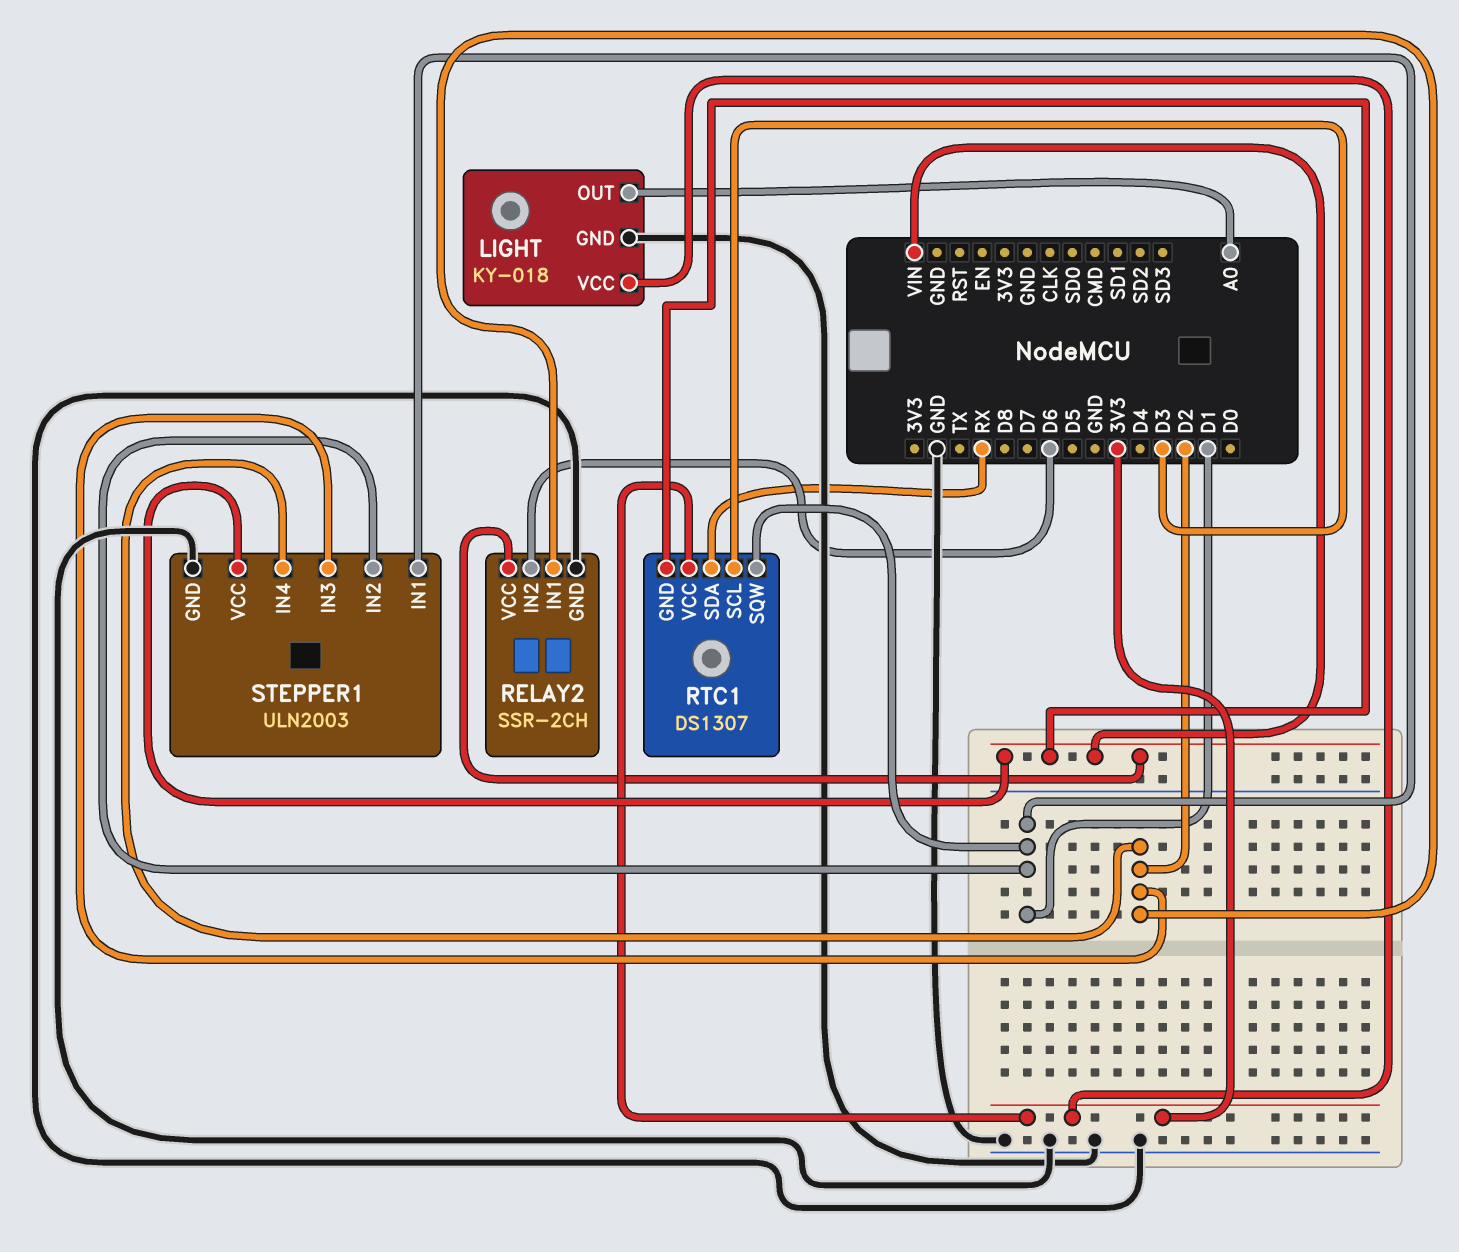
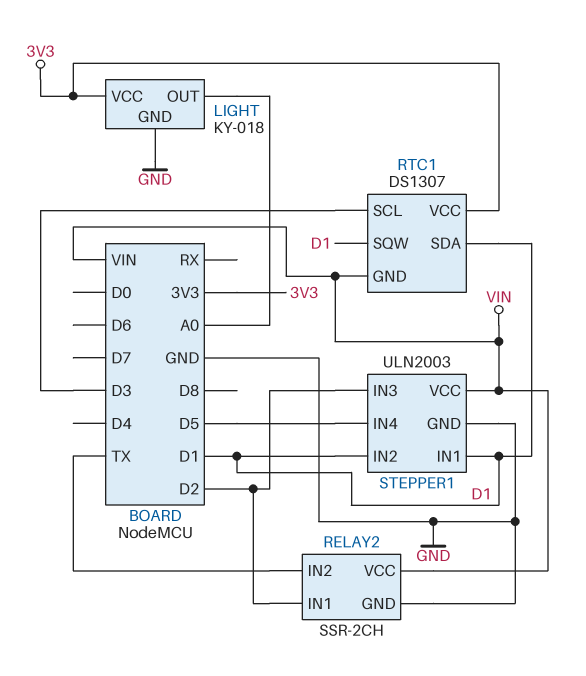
RELAY2 pin IN2: D6 -> TX
RTC1 pin SDA: RX -> D1
STEPPER1 pin IN4: D2 -> D5

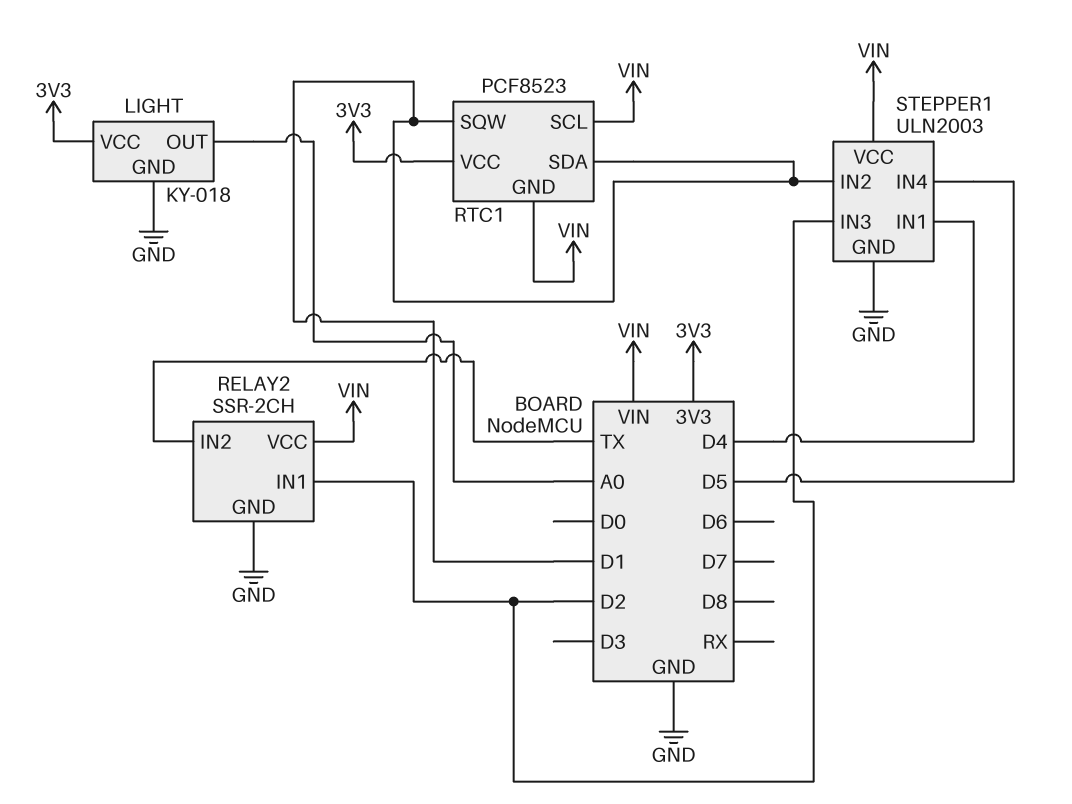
RTC1: DS1307 -> PCF8523
RTC1 pin SCL: D3 -> VIN
STEPPER1 pin IN1: D1 -> D4

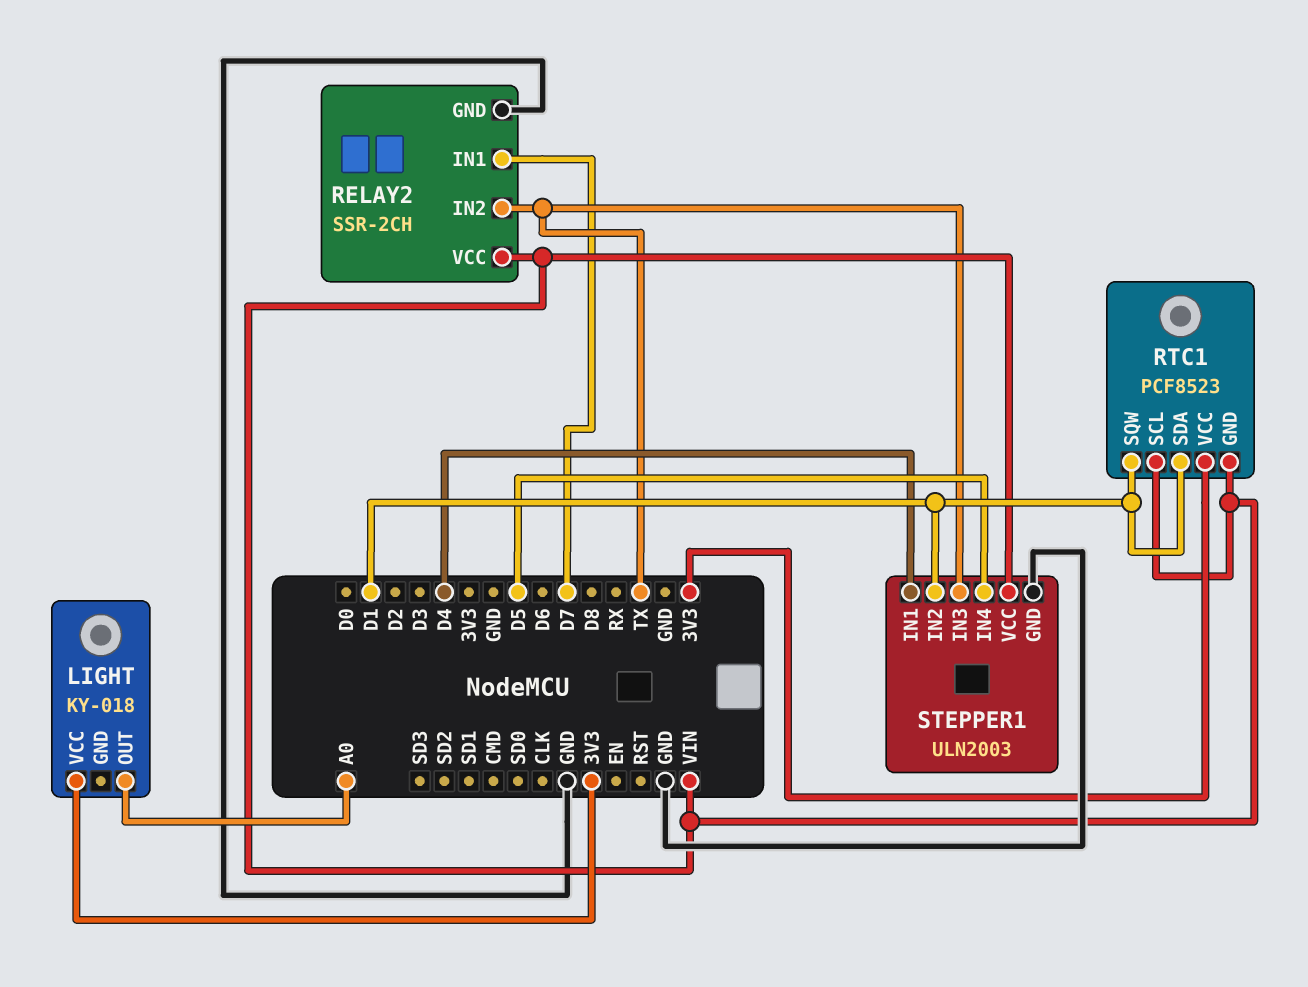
LIGHT pin GND: GND -> none
RELAY2 pin IN1: D2 -> D7
STEPPER1 pin IN3: D2 -> TX

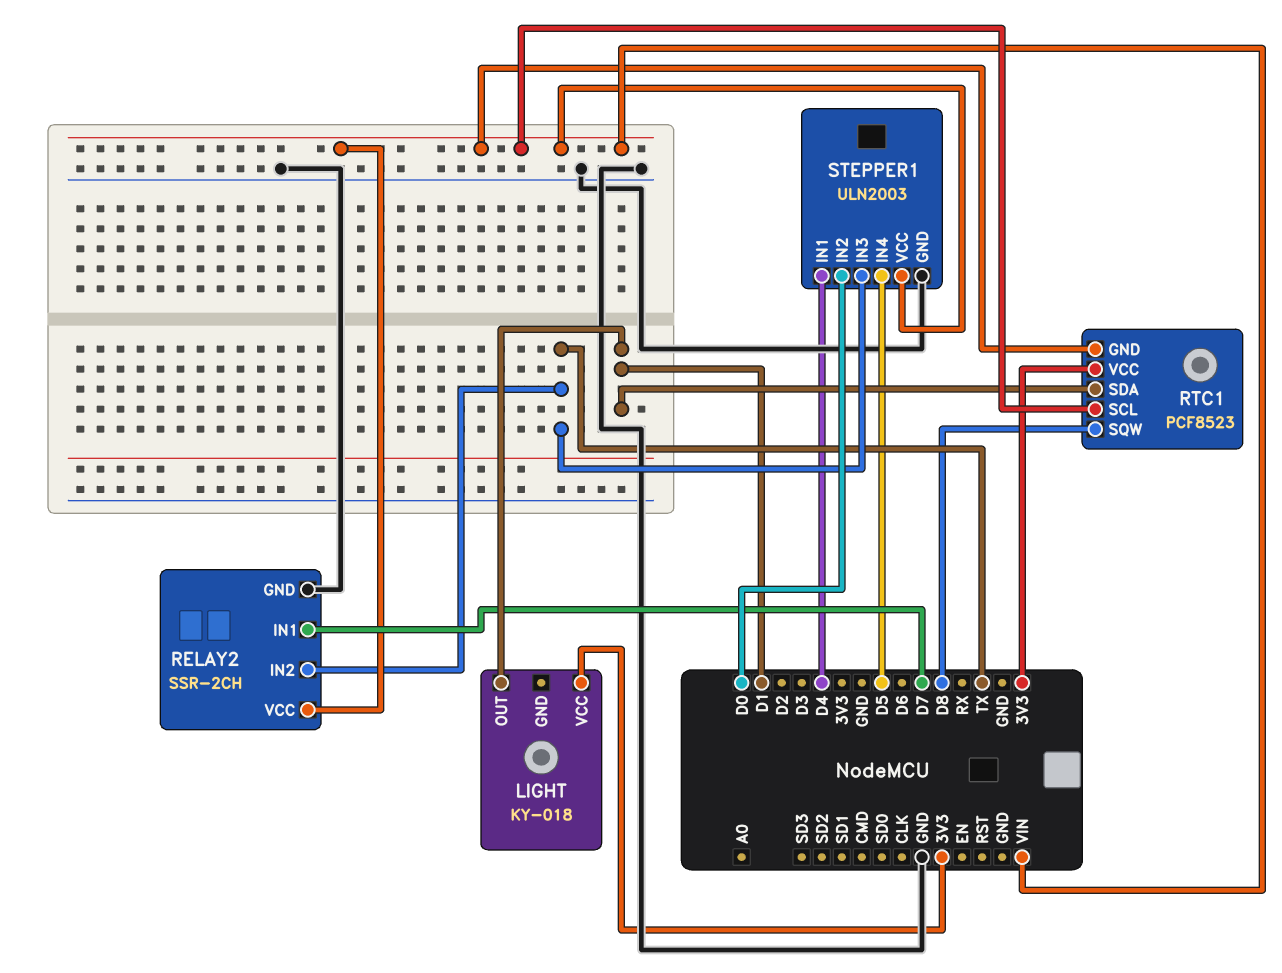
LIGHT pin OUT: A0 -> D1
RTC1 pin SQW: D1 -> D8
STEPPER1 pin IN2: D1 -> D0

